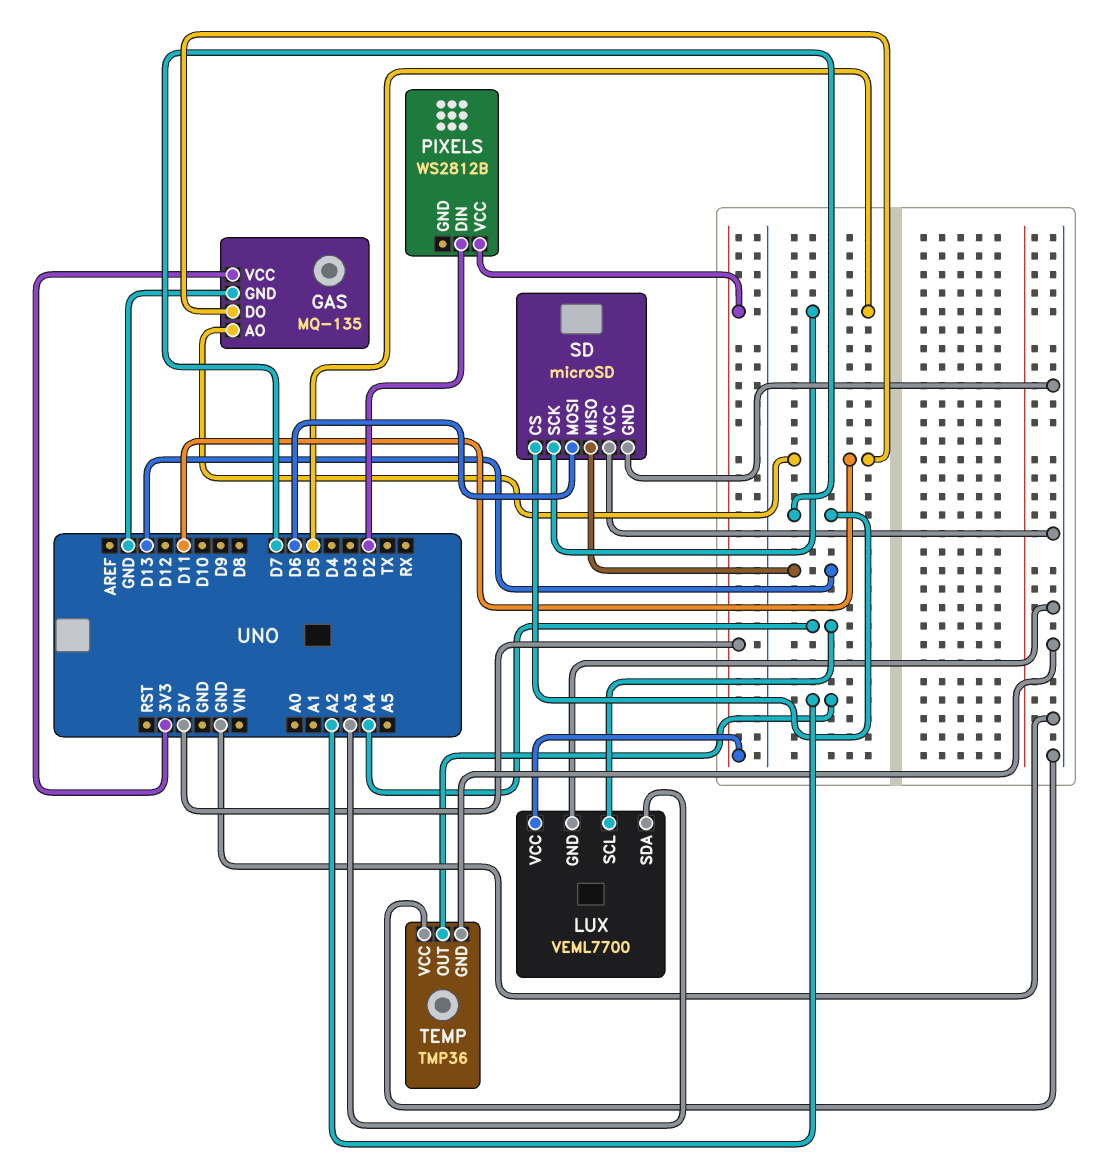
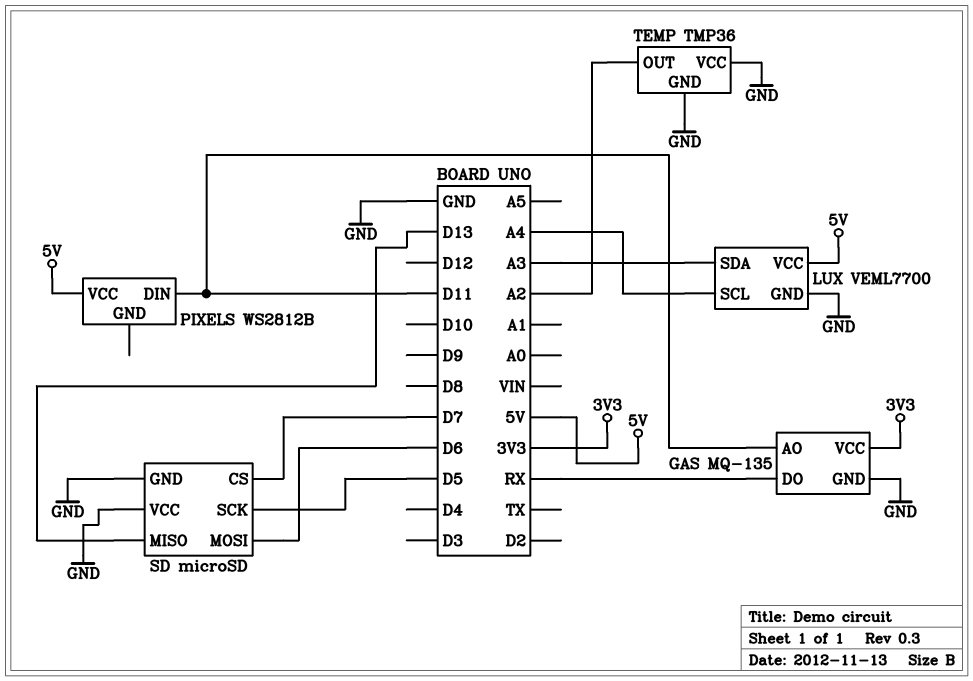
GAS pin DO: D11 -> RX
PIXELS pin DIN: D2 -> D11

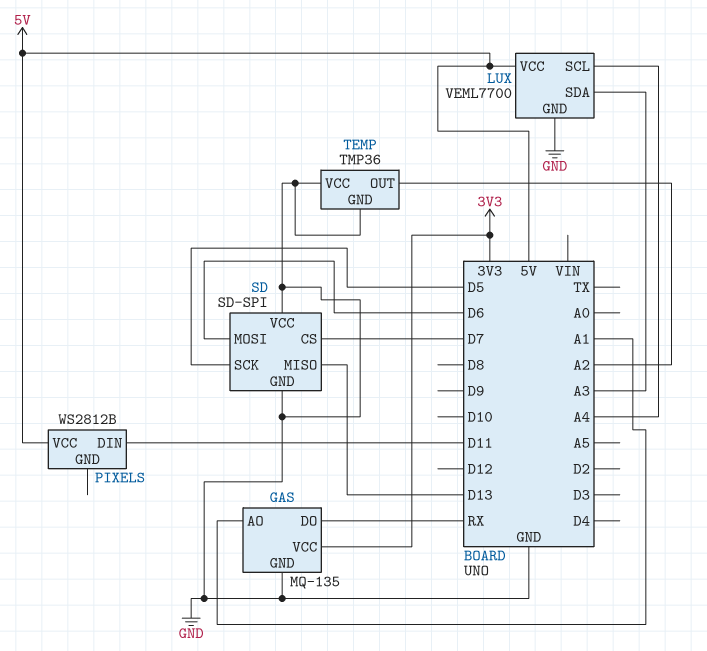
GAS pin AO: D11 -> A1
SD: microSD -> SD-SPI

